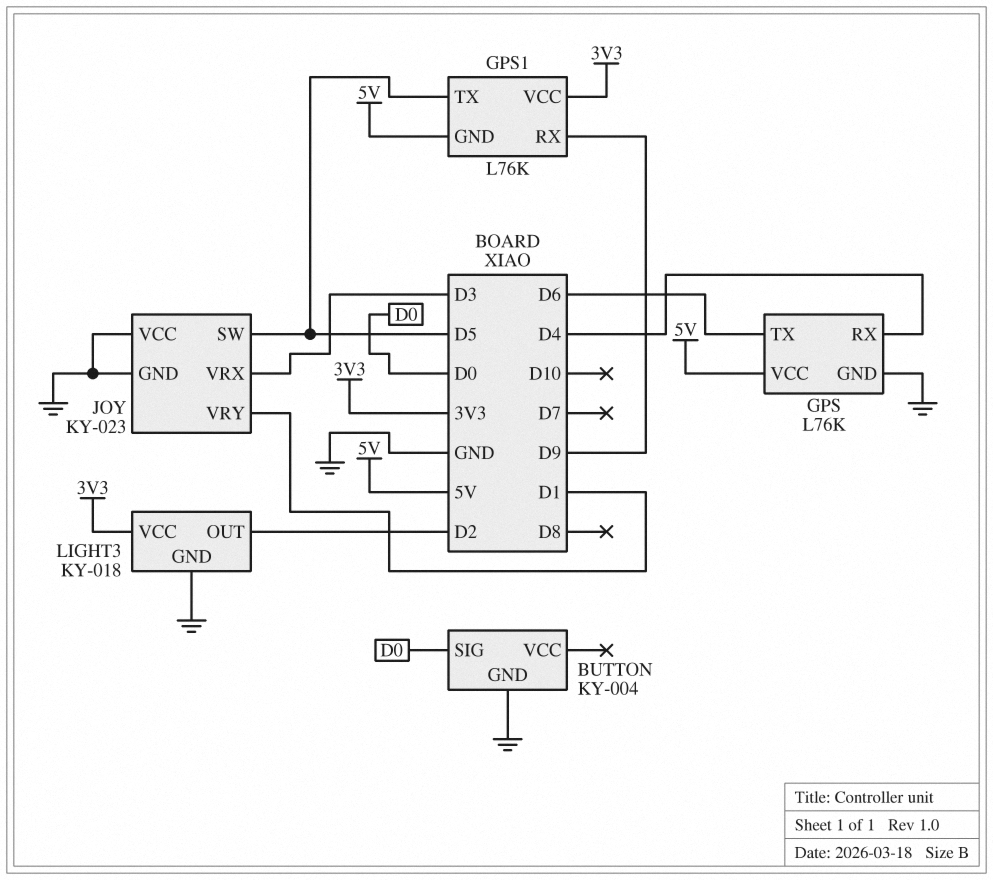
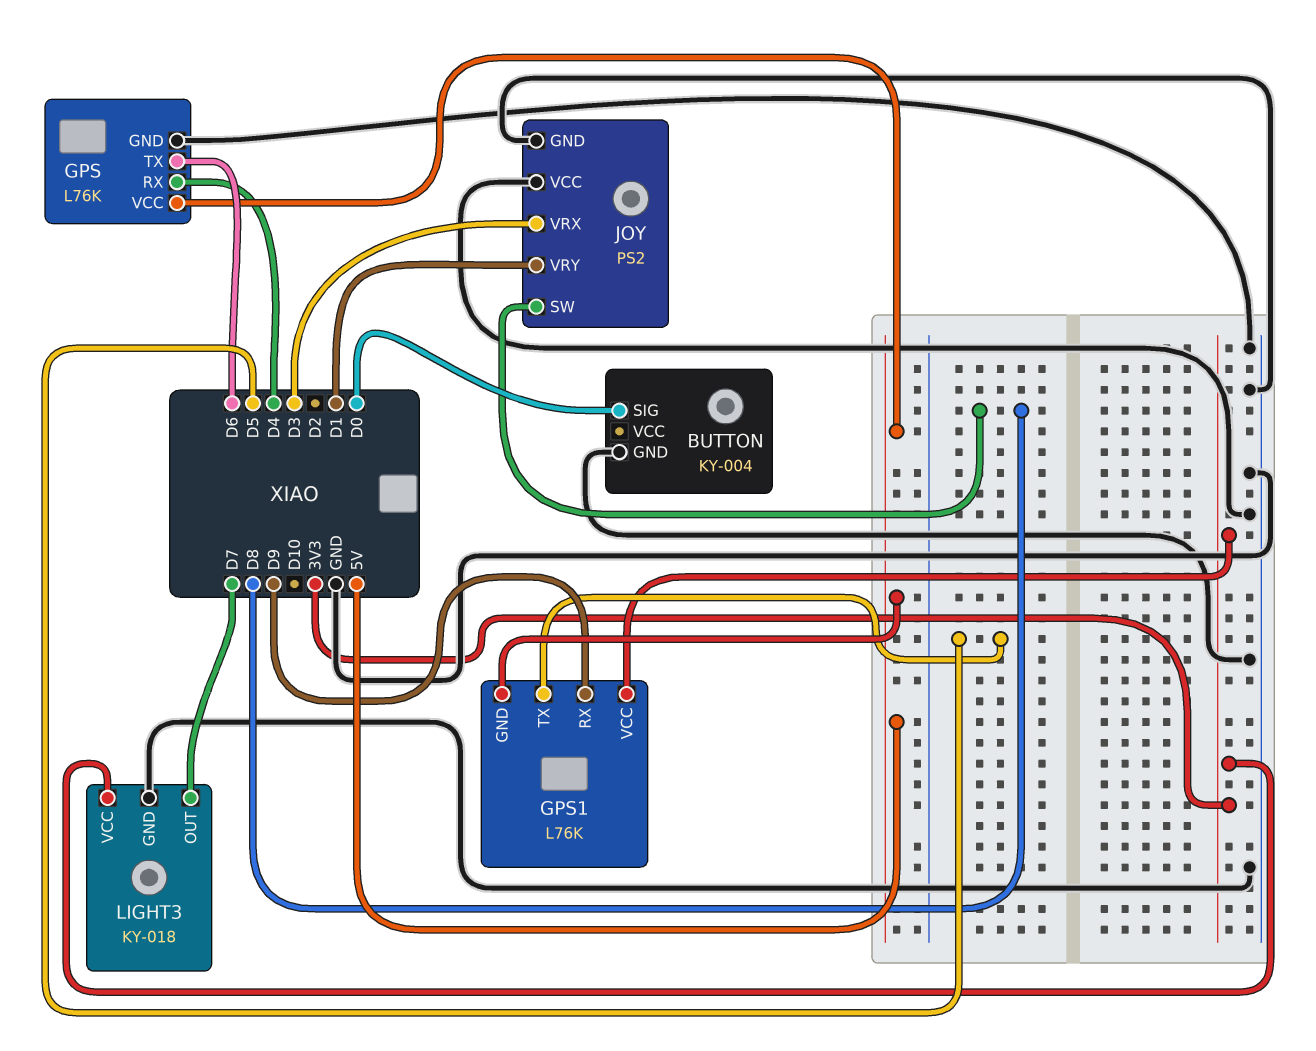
JOY: KY-023 -> PS2
JOY pin SW: D5 -> D8
LIGHT3 pin OUT: D2 -> D7

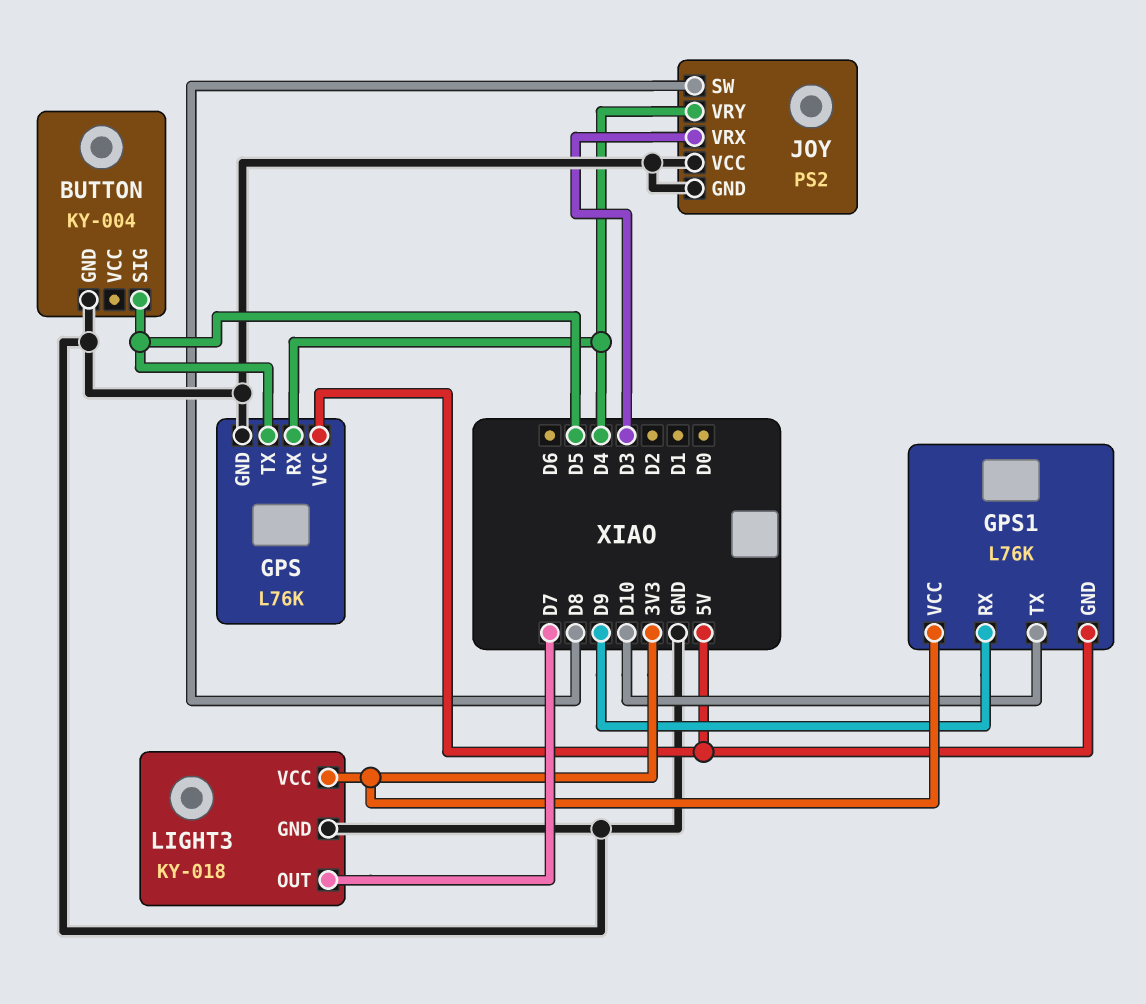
BUTTON pin SIG: D0 -> D5
GPS pin TX: D6 -> D5
GPS1 pin TX: D5 -> D10
JOY pin VRY: D1 -> D4

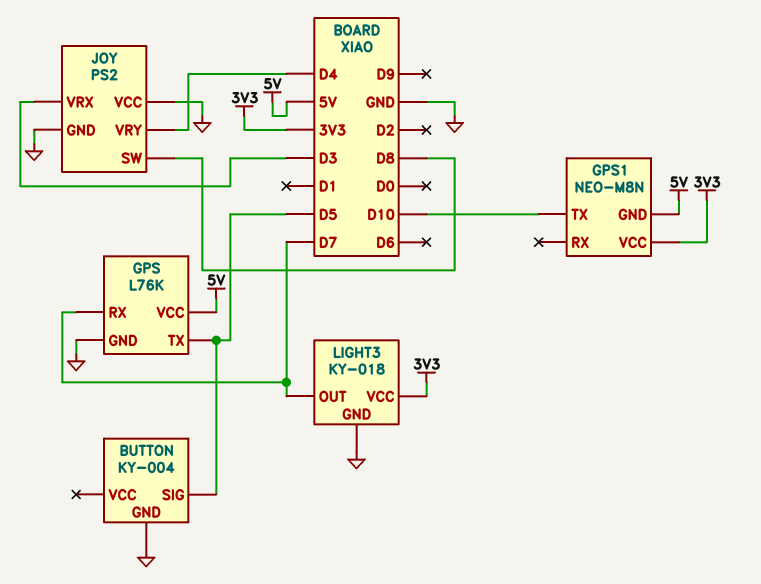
GPS pin RX: D4 -> D7
GPS1: L76K -> NEO-M8N
GPS1 pin RX: D9 -> none

